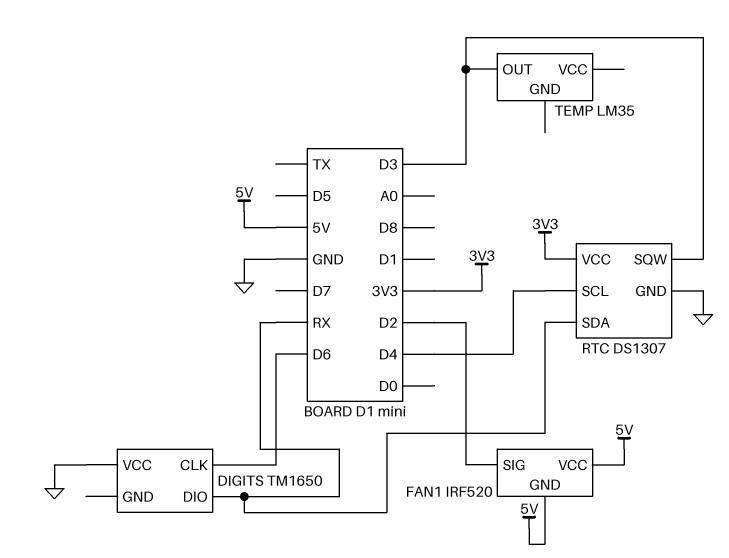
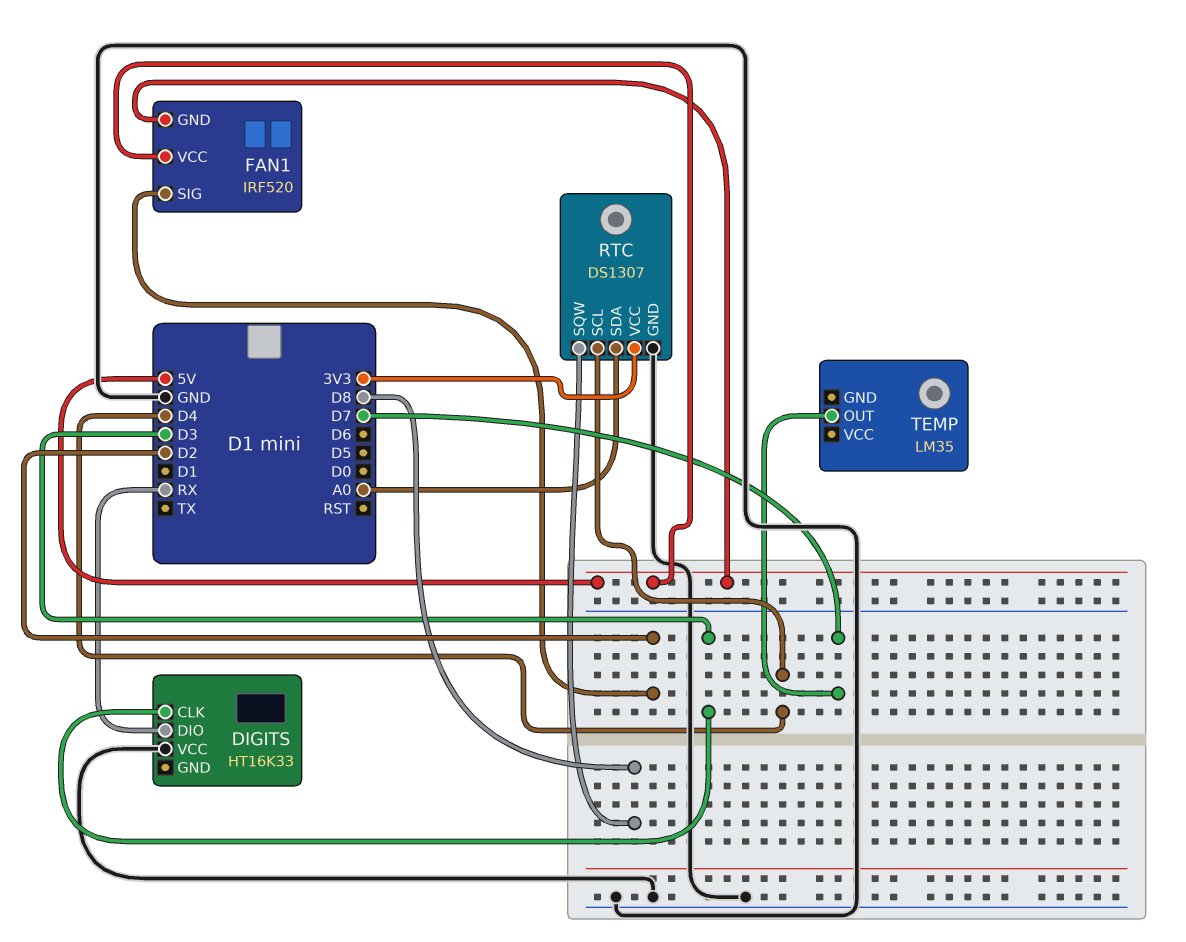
DIGITS: TM1650 -> HT16K33
DIGITS pin CLK: D6 -> D3
RTC pin SDA: RX -> A0
RTC pin SQW: D3 -> D8
TEMP pin OUT: D3 -> D7

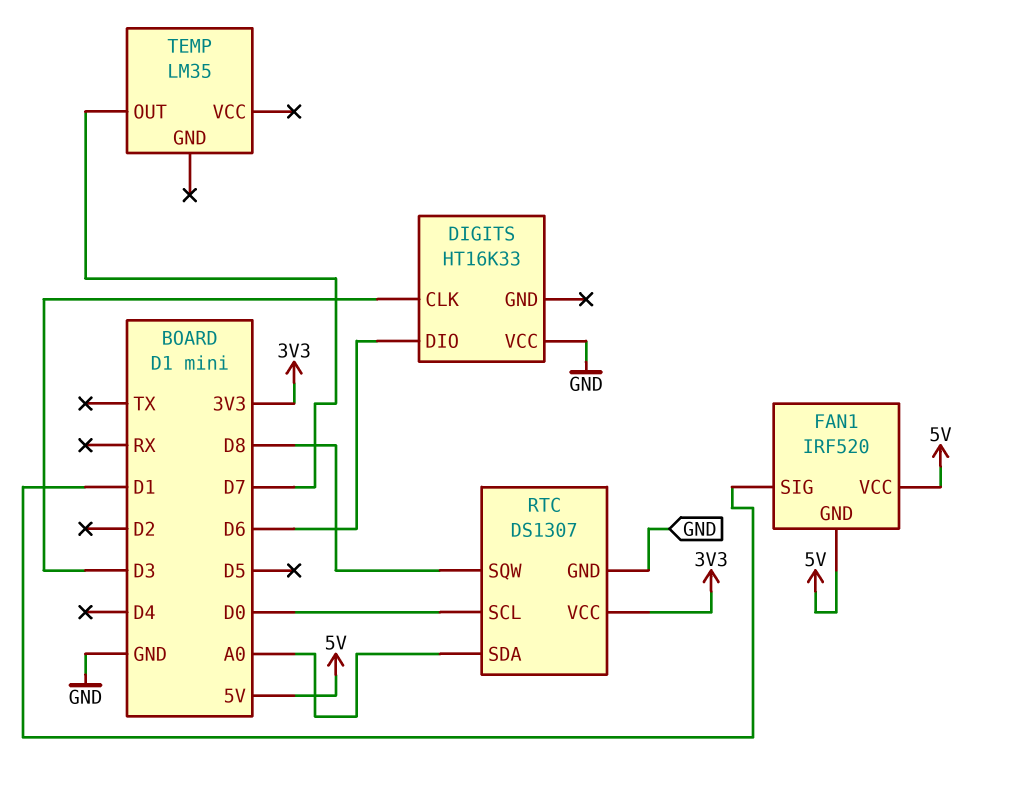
DIGITS pin DIO: RX -> D6
FAN1 pin SIG: D2 -> D1
RTC pin SCL: D4 -> D0

